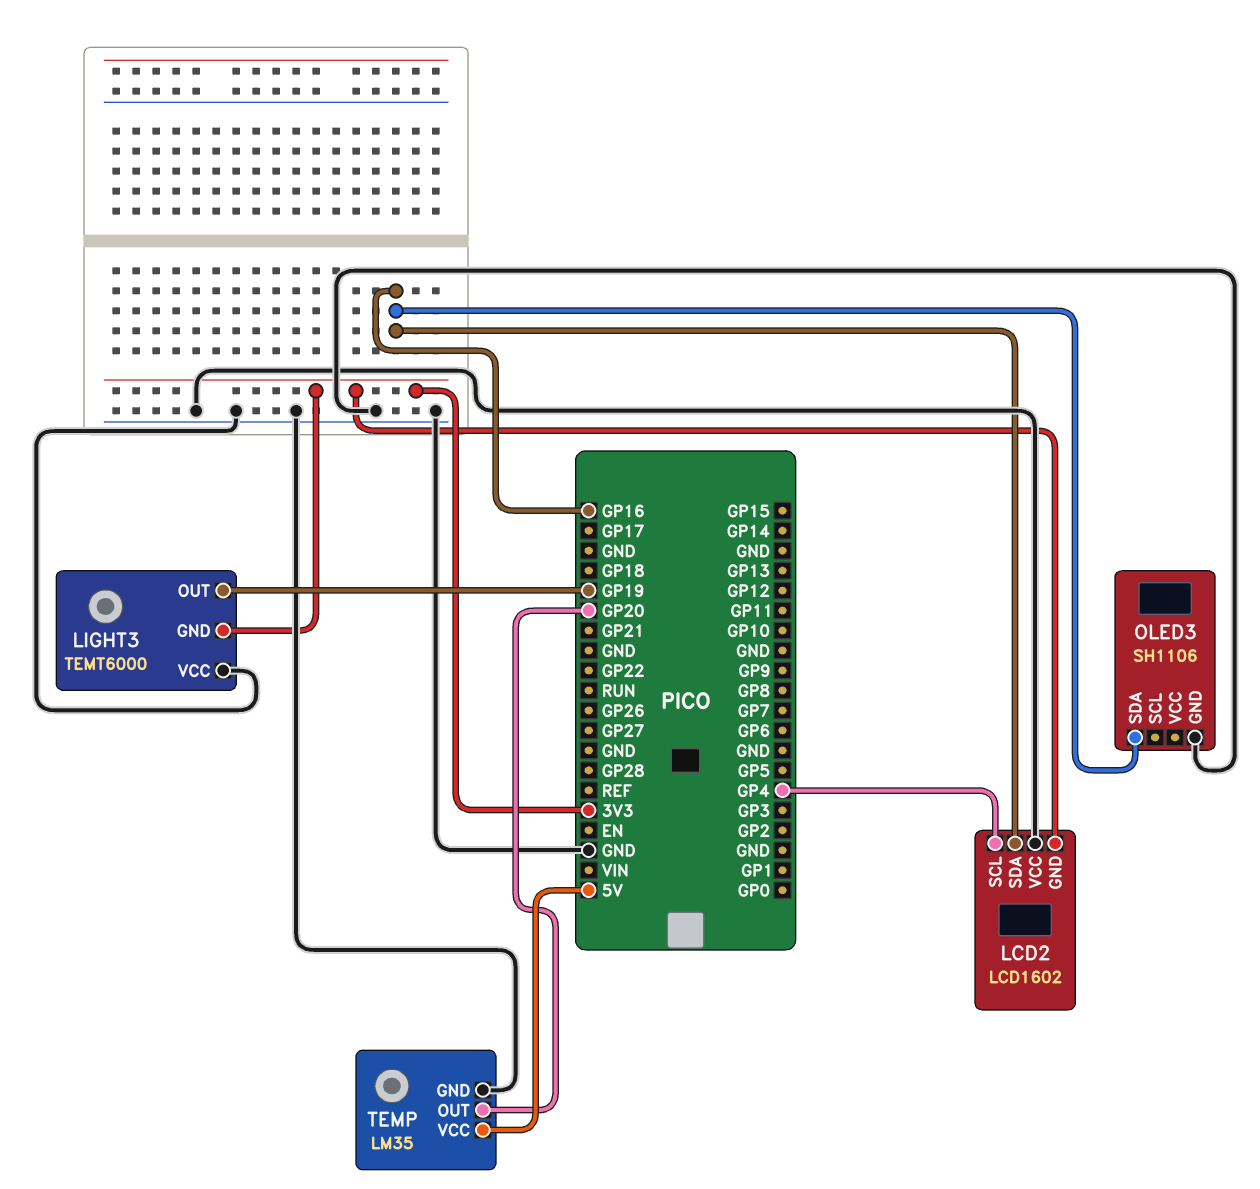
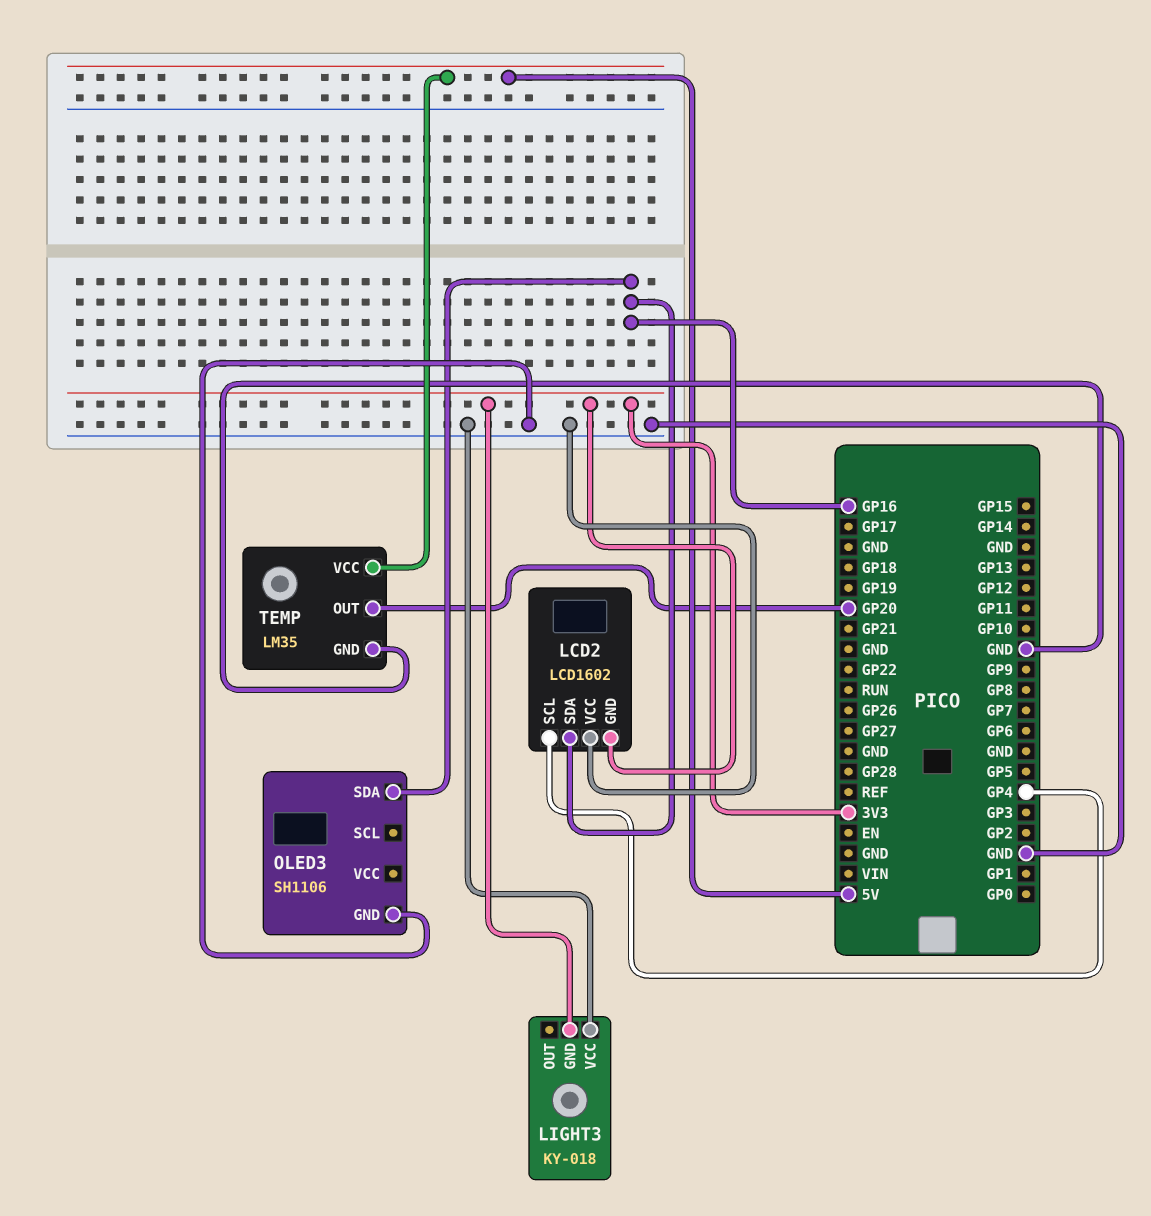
LIGHT3: TEMT6000 -> KY-018
LIGHT3 pin OUT: GP19 -> none

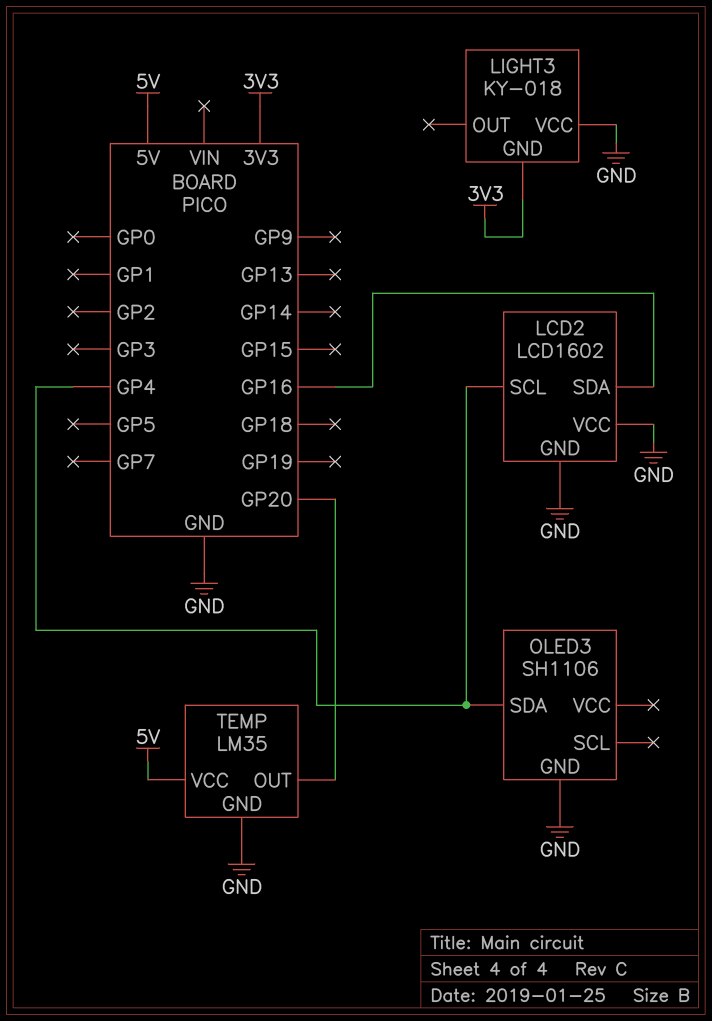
LCD2 pin GND: 3V3 -> GND
OLED3 pin SDA: GP16 -> GP4

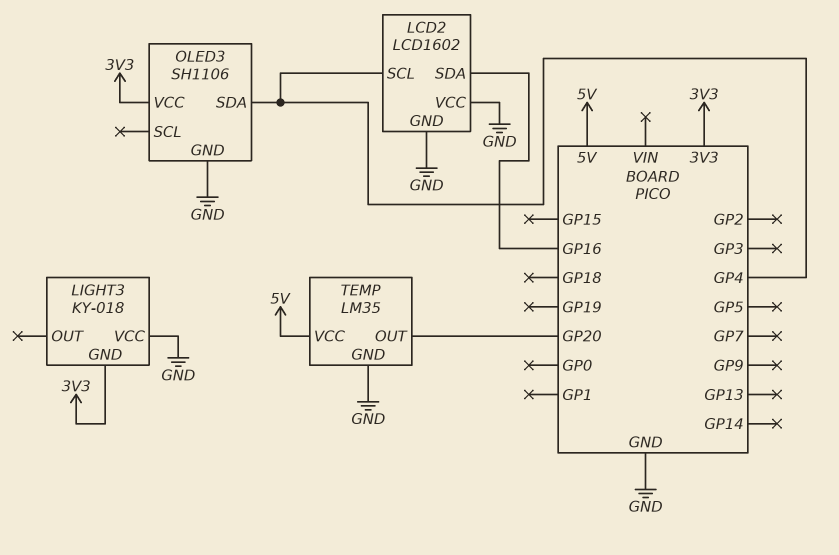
OLED3 pin VCC: none -> 3V3

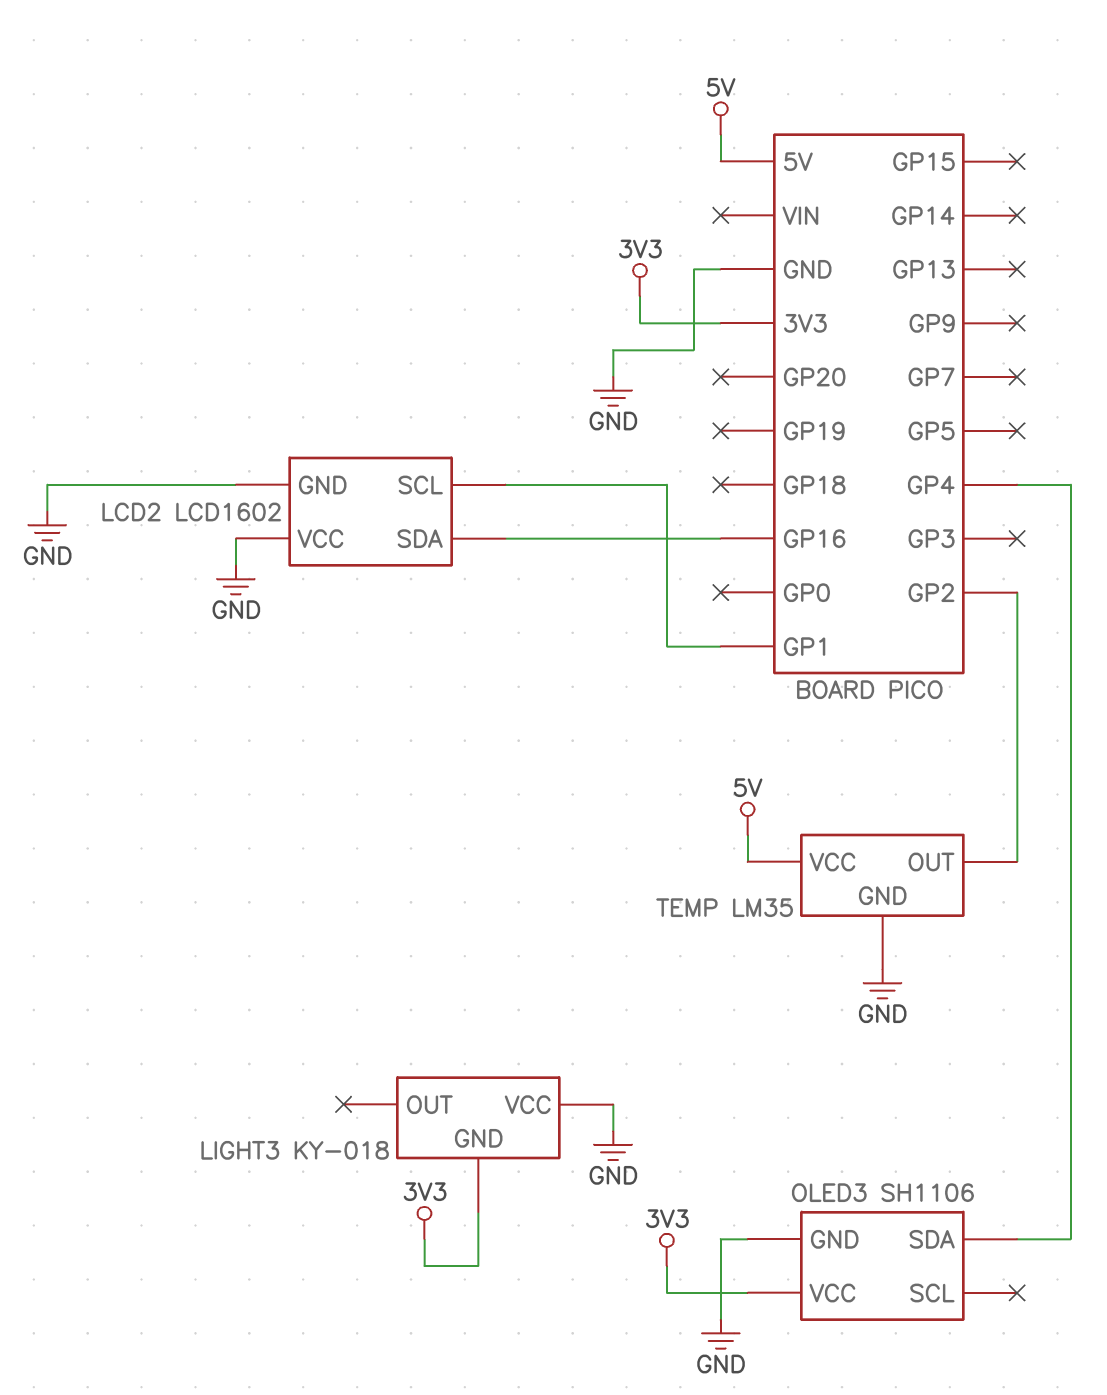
LCD2 pin SCL: GP4 -> GP1
TEMP pin OUT: GP20 -> GP2

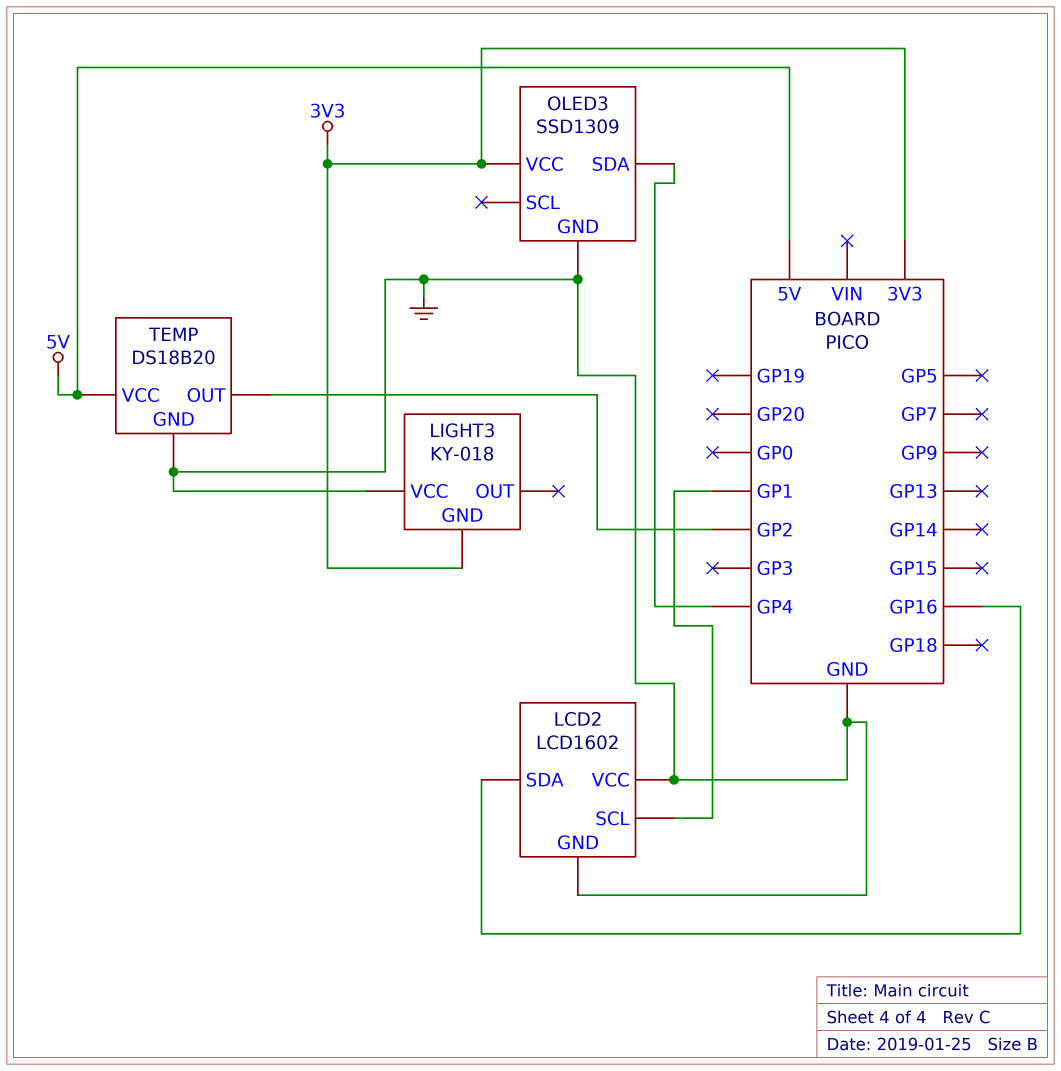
OLED3: SH1106 -> SSD1309
TEMP: LM35 -> DS18B20

